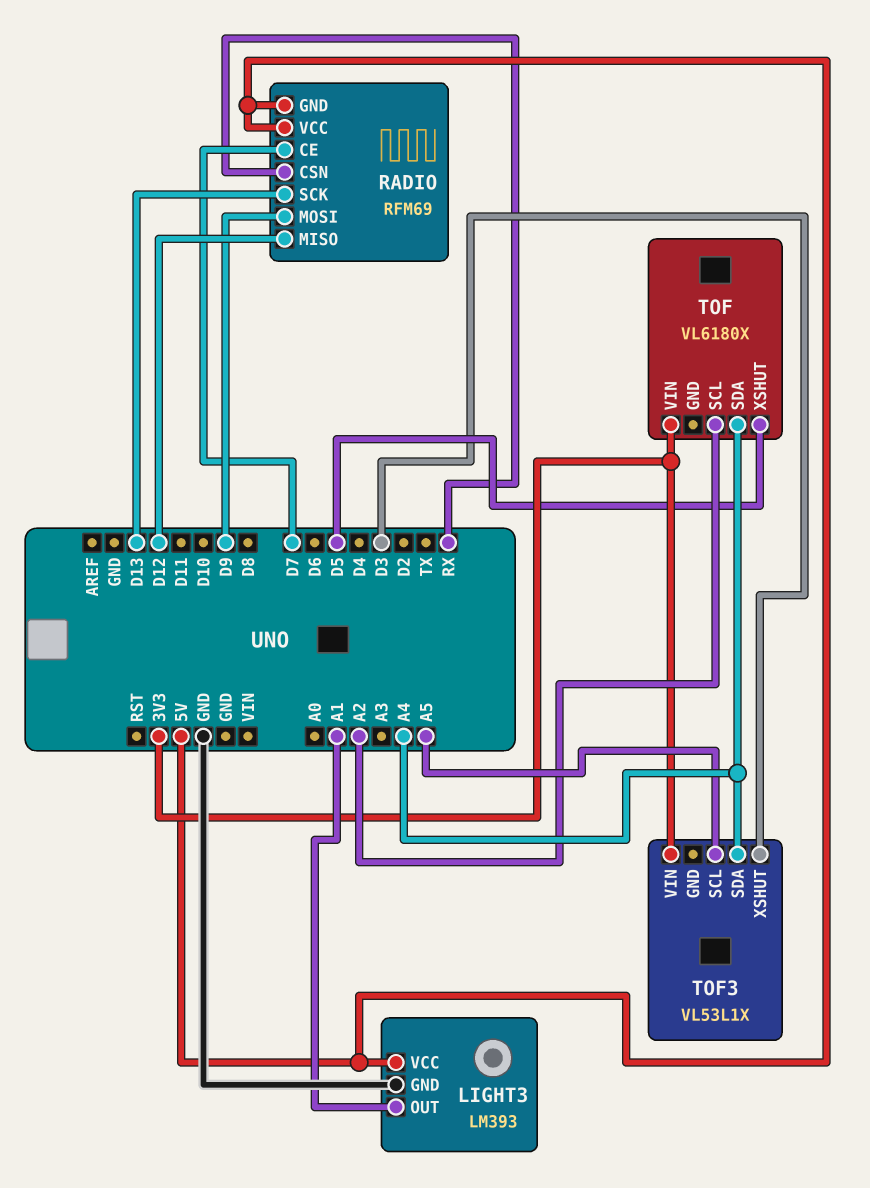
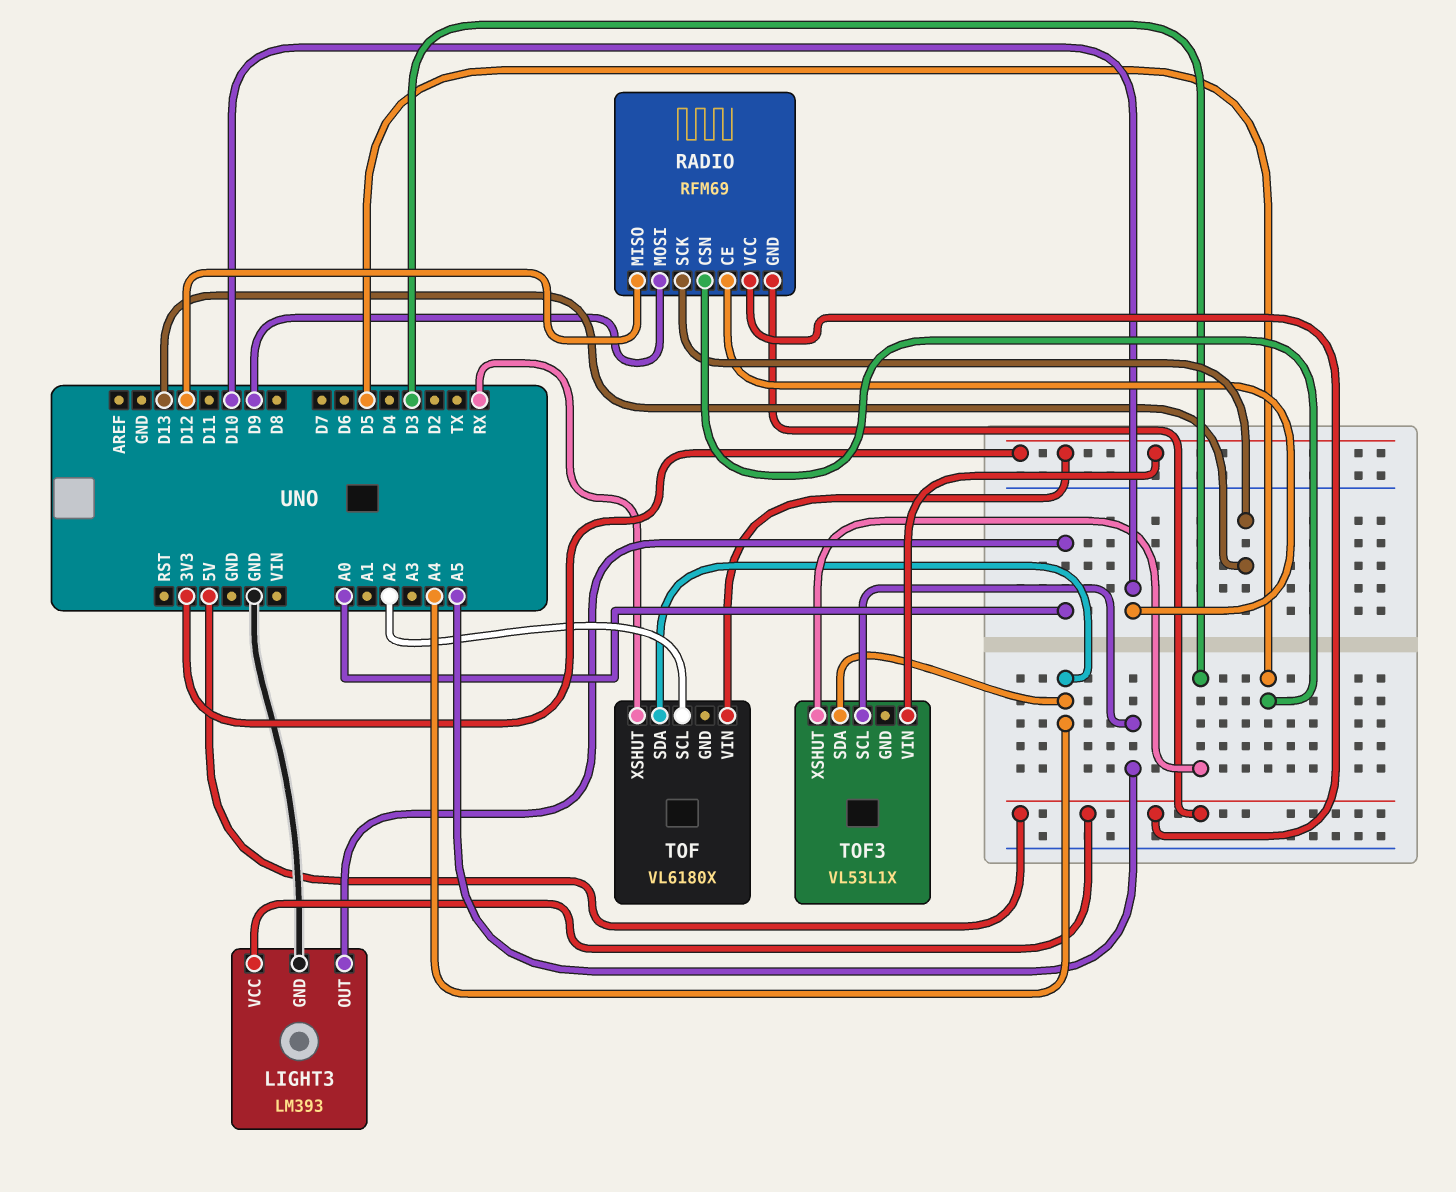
LIGHT3 pin OUT: A1 -> A0
RADIO pin CE: D7 -> D10
RADIO pin CSN: RX -> D5
TOF pin XSHUT: D5 -> RX

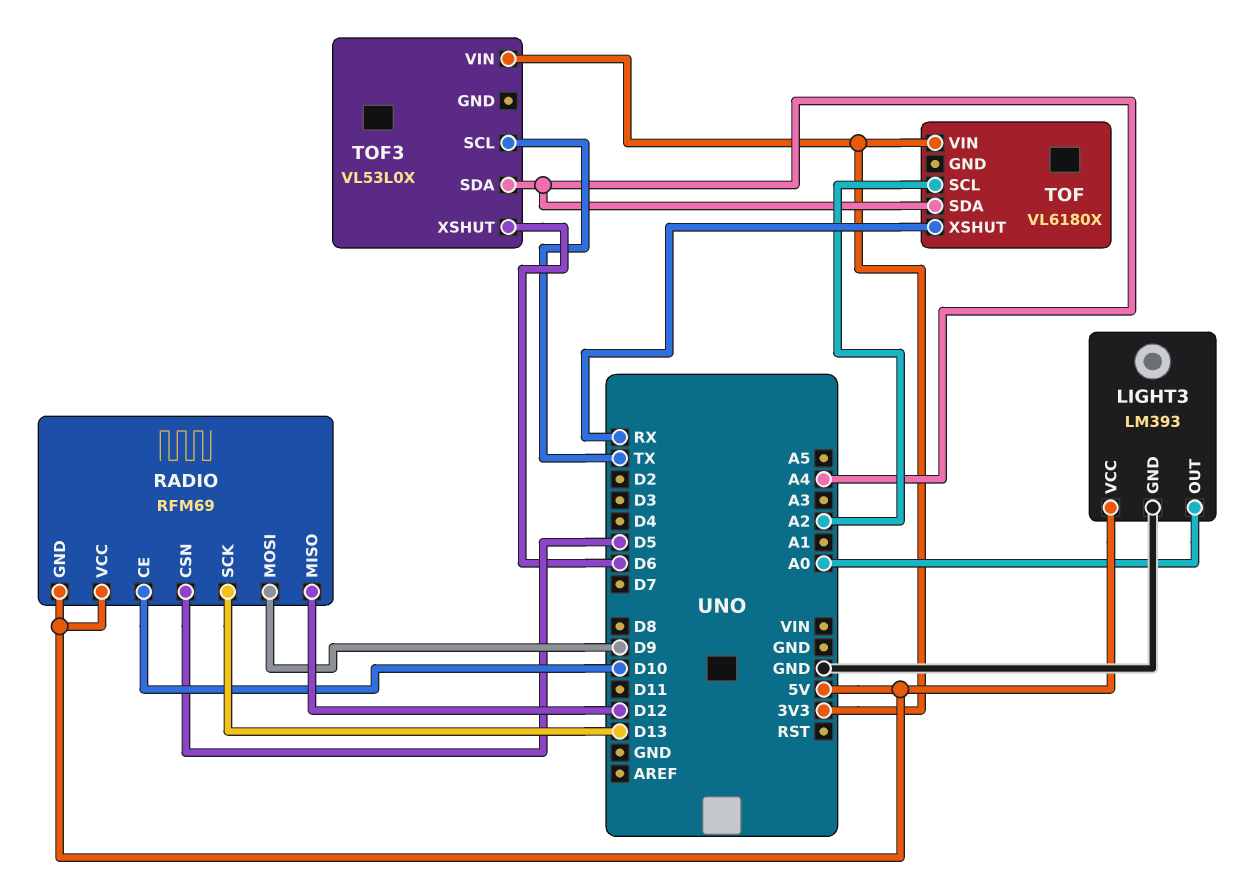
TOF3: VL53L1X -> VL53L0X
TOF3 pin SCL: A5 -> TX
TOF3 pin XSHUT: D3 -> D6

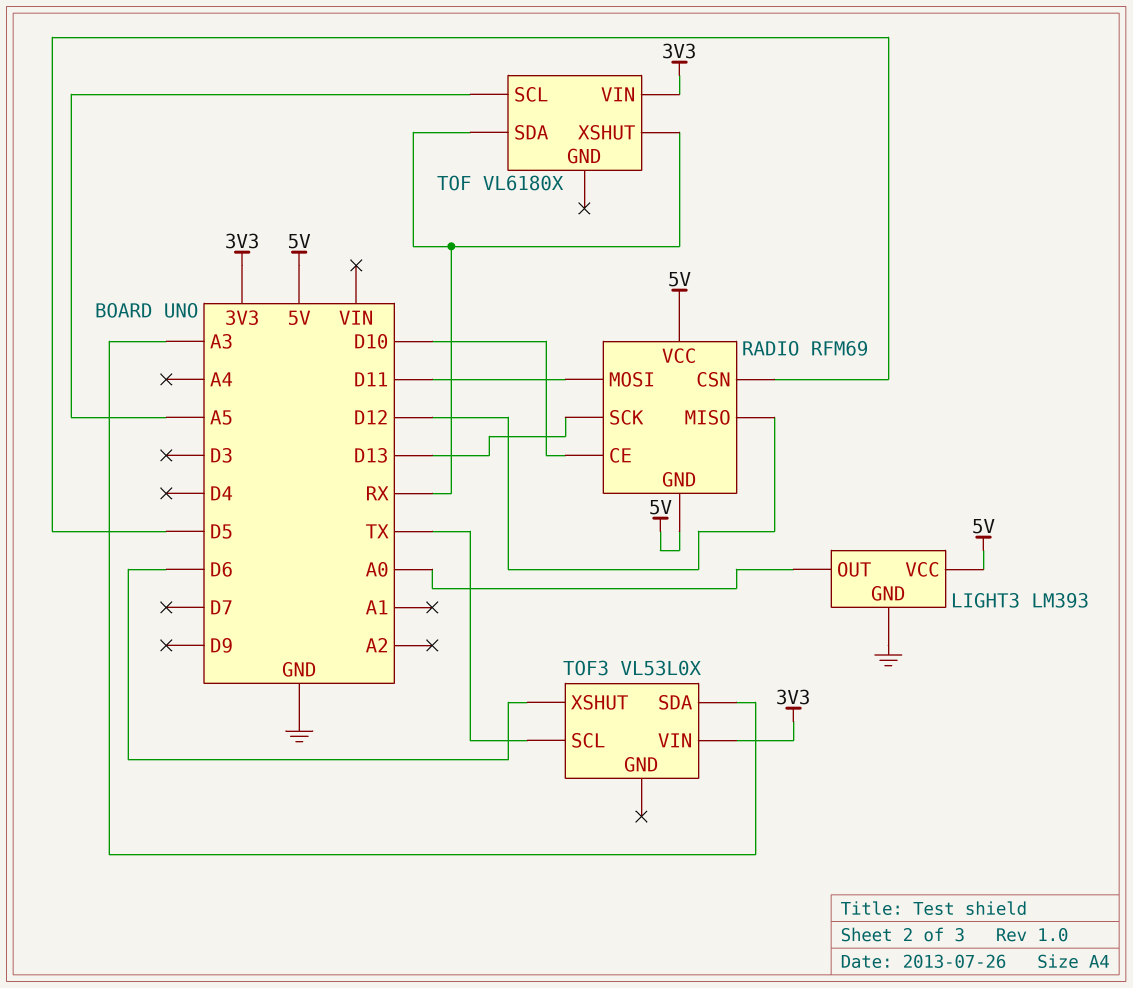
RADIO pin MOSI: D9 -> D11
TOF pin SCL: A2 -> A5
TOF pin SDA: A4 -> RX
TOF3 pin SDA: A4 -> A3

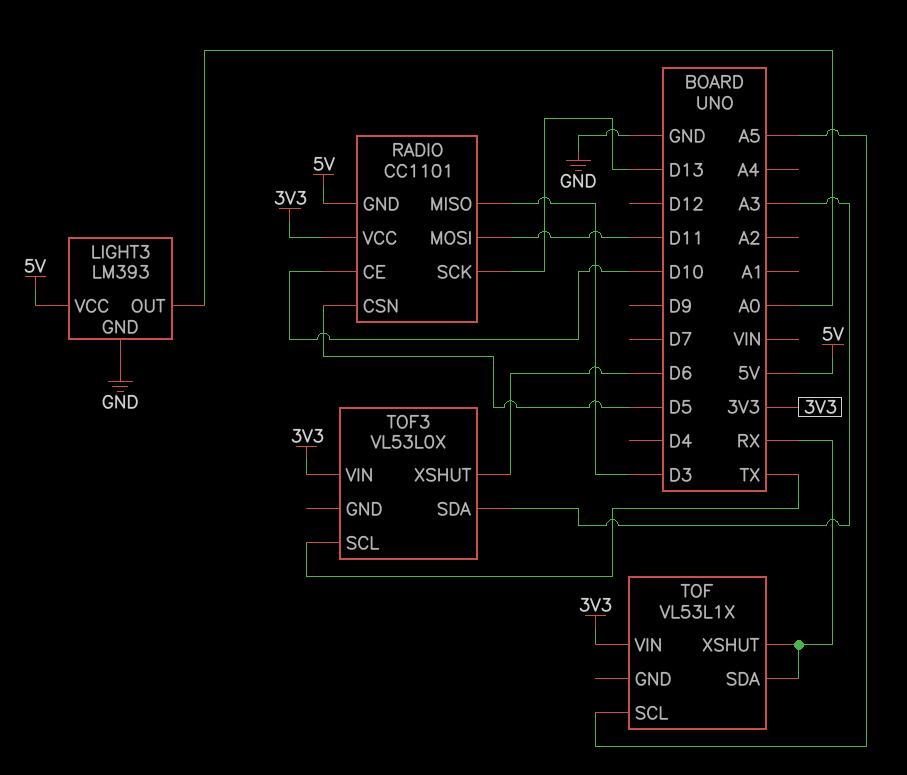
RADIO: RFM69 -> CC1101
RADIO pin MISO: D12 -> D3
RADIO pin VCC: 5V -> 3V3
TOF: VL6180X -> VL53L1X

